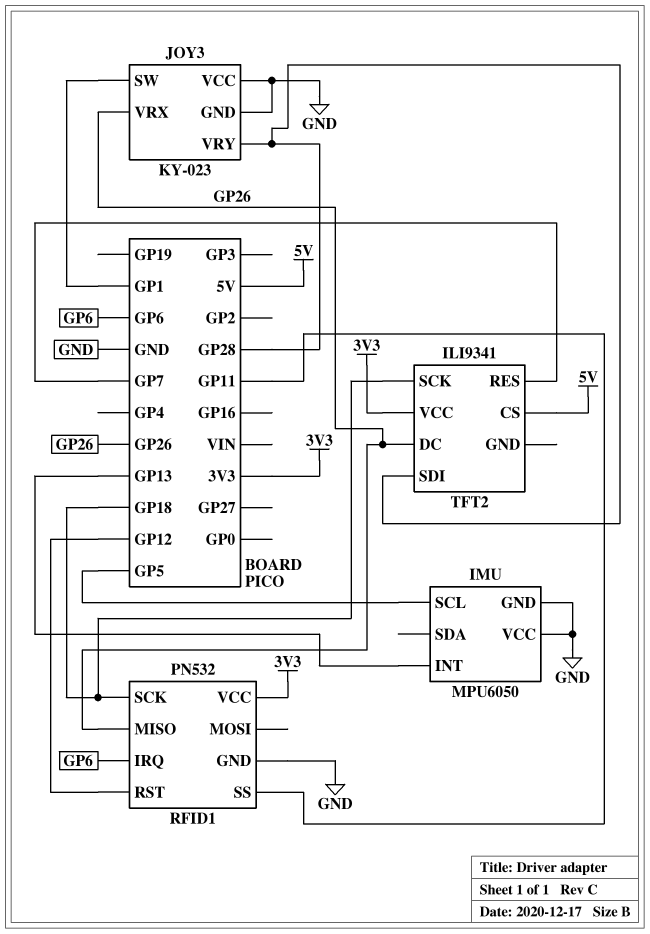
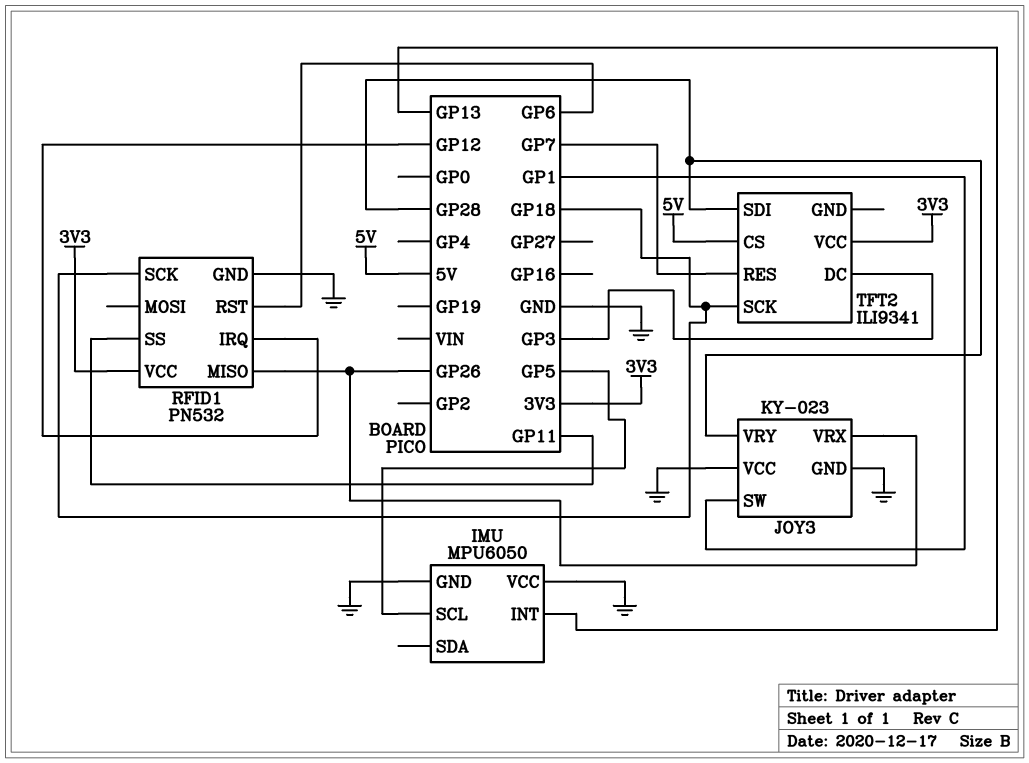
RFID1 pin IRQ: GP6 -> GP12
RFID1 pin RST: GP12 -> GP6
TFT2 pin DC: GP26 -> GP3

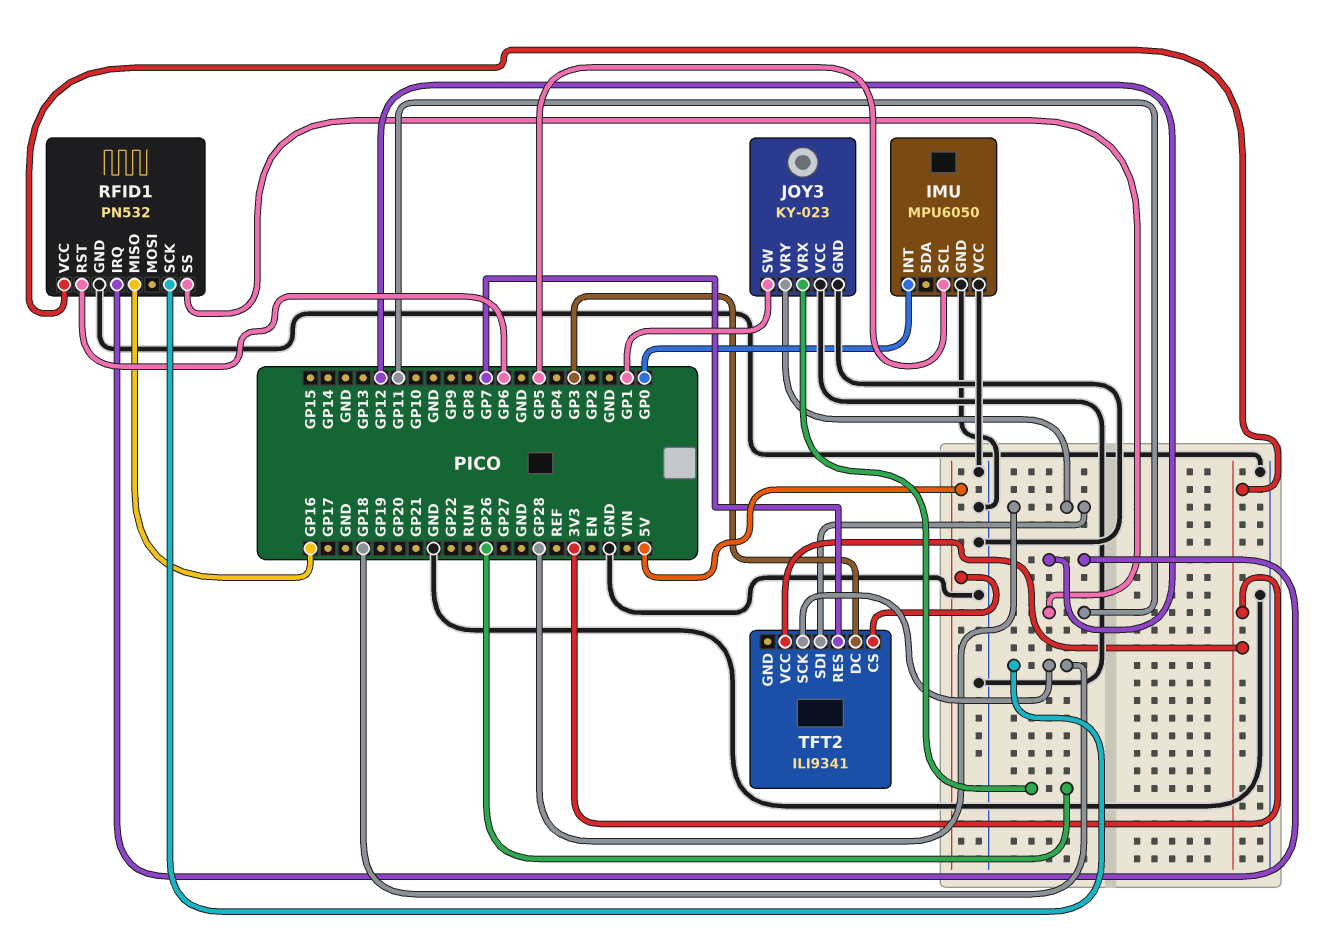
IMU pin INT: GP13 -> GP0
RFID1 pin MISO: GP26 -> GP16

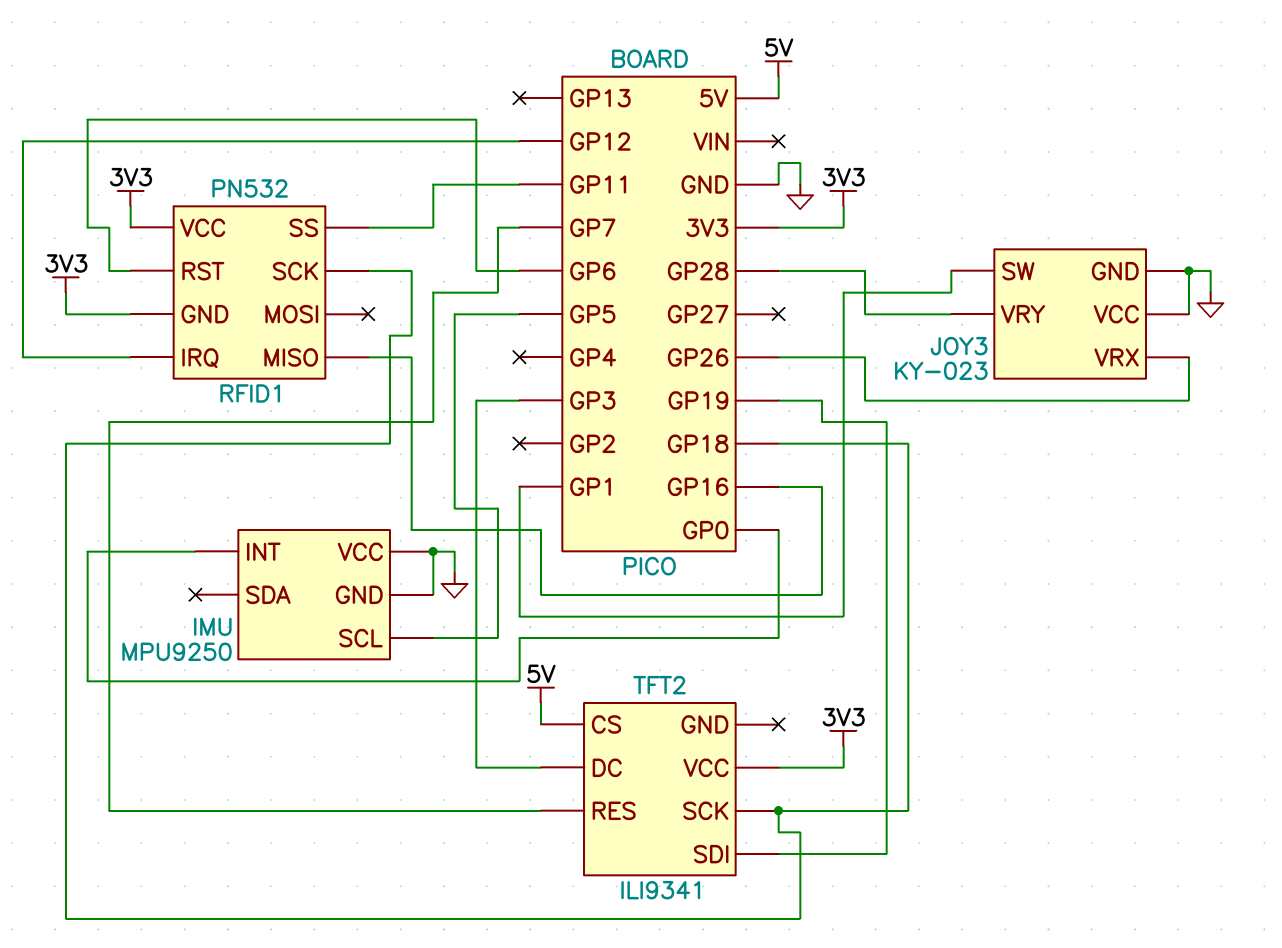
IMU: MPU6050 -> MPU9250
RFID1 pin GND: GND -> 3V3
TFT2 pin SDI: GP28 -> GP19

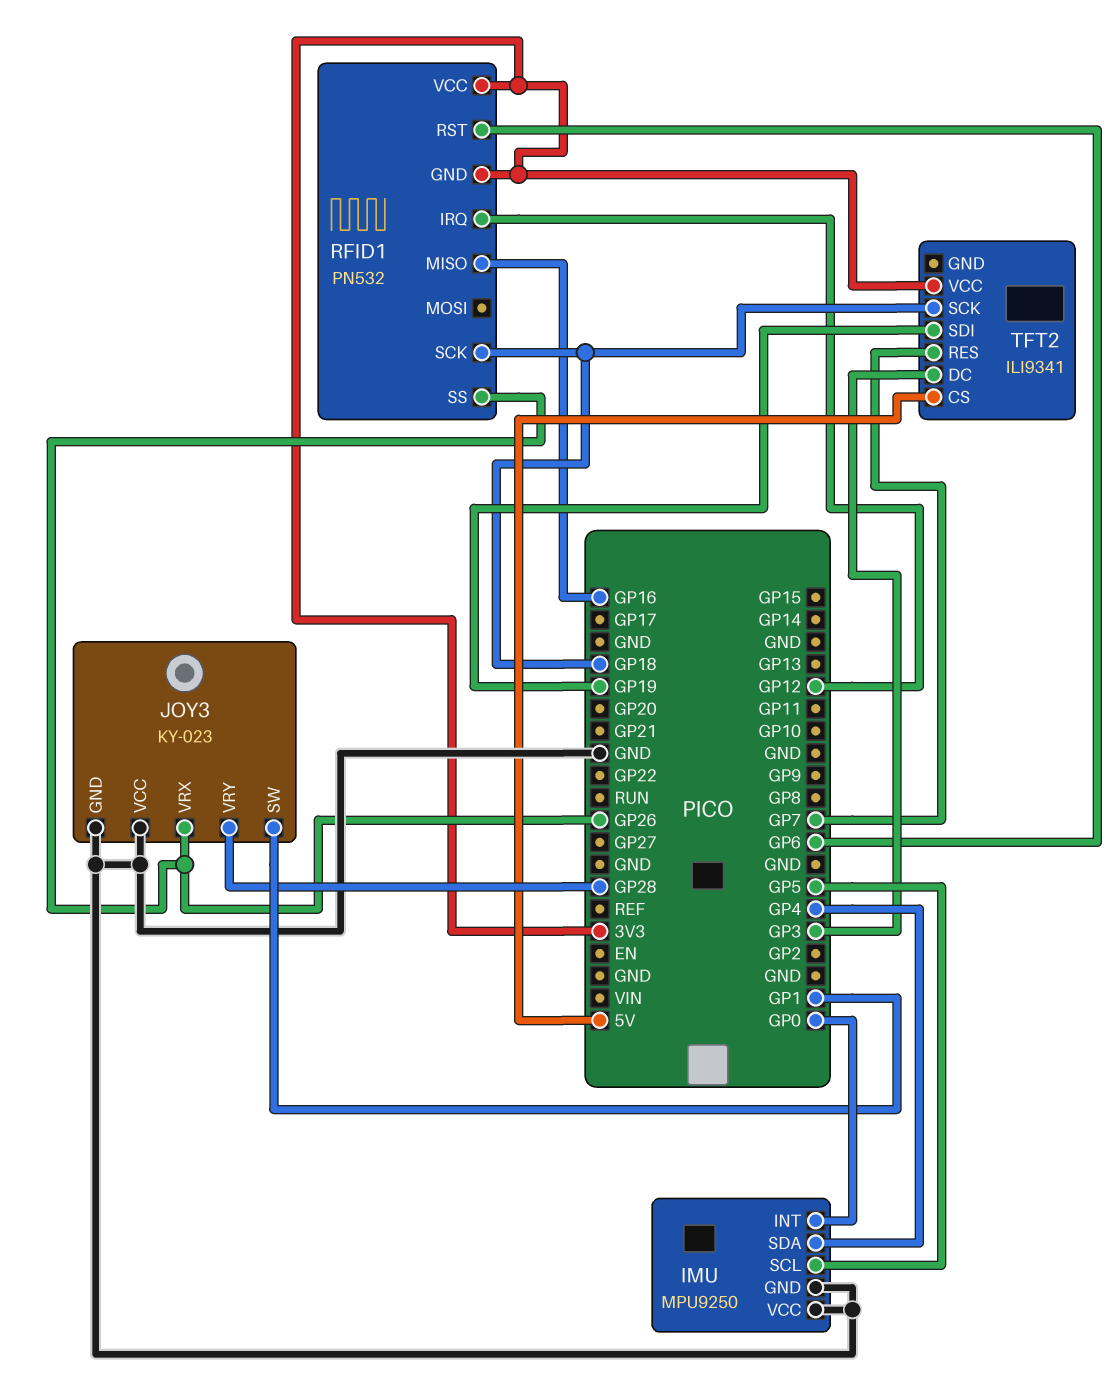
IMU pin SDA: none -> GP4
RFID1 pin SS: GP11 -> GP26

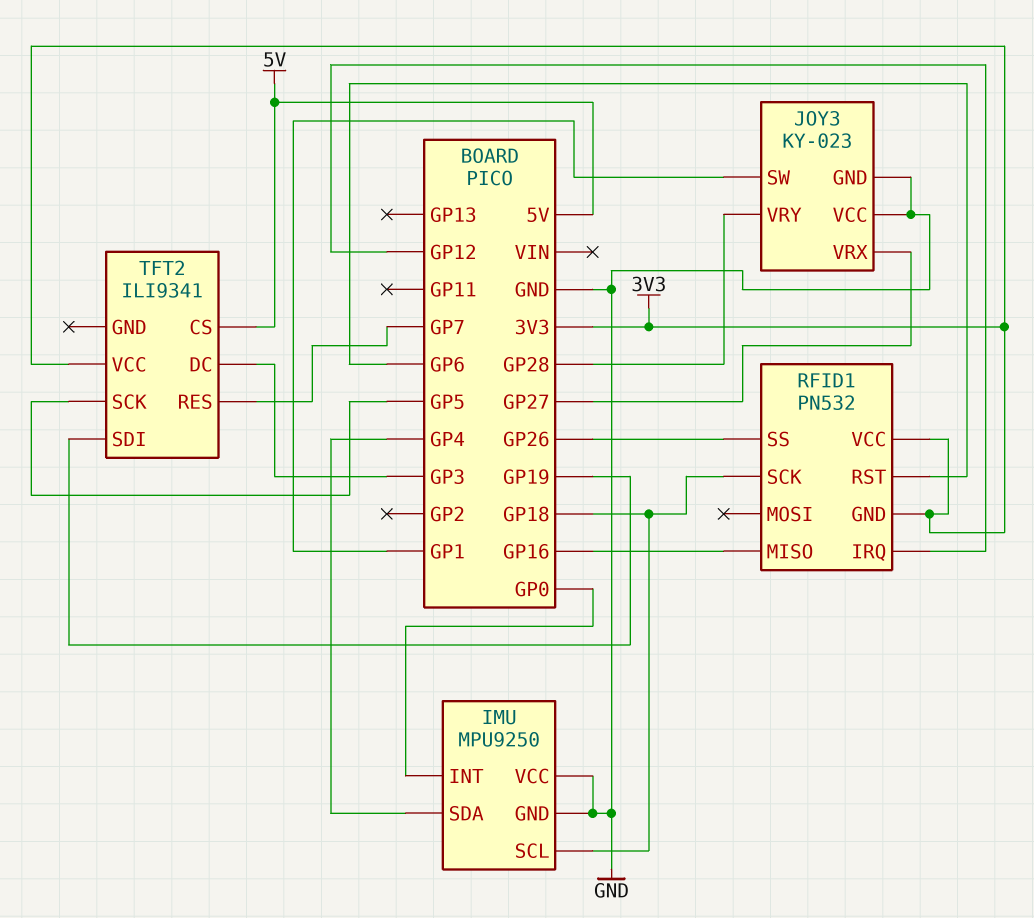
IMU pin SCL: GP5 -> GP18
JOY3 pin VRX: GP26 -> GP27
TFT2 pin SCK: GP18 -> GP5

